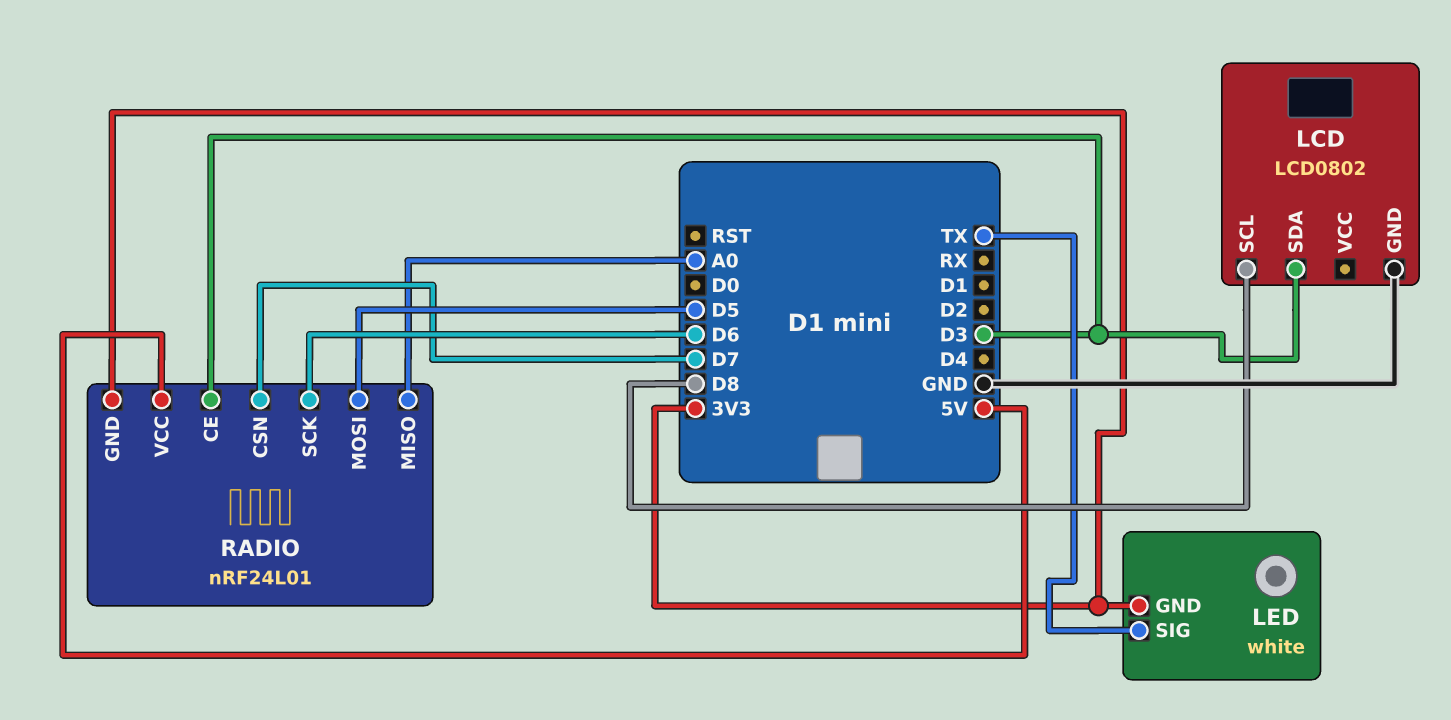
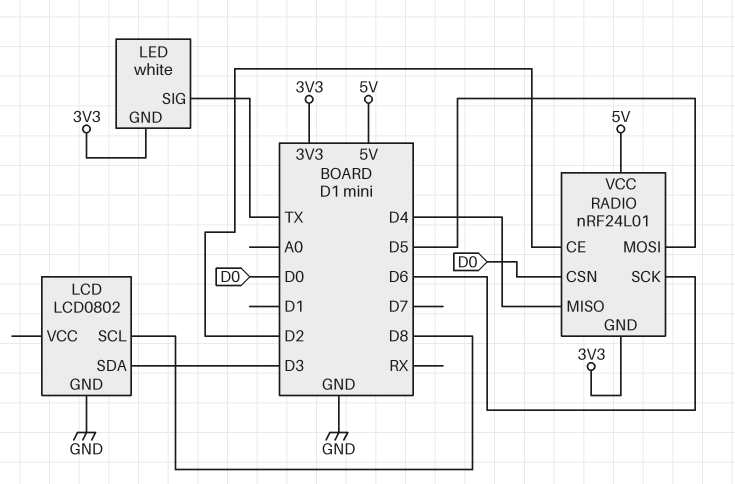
RADIO pin CE: D3 -> D2
RADIO pin CSN: D7 -> D0
RADIO pin MISO: A0 -> D4

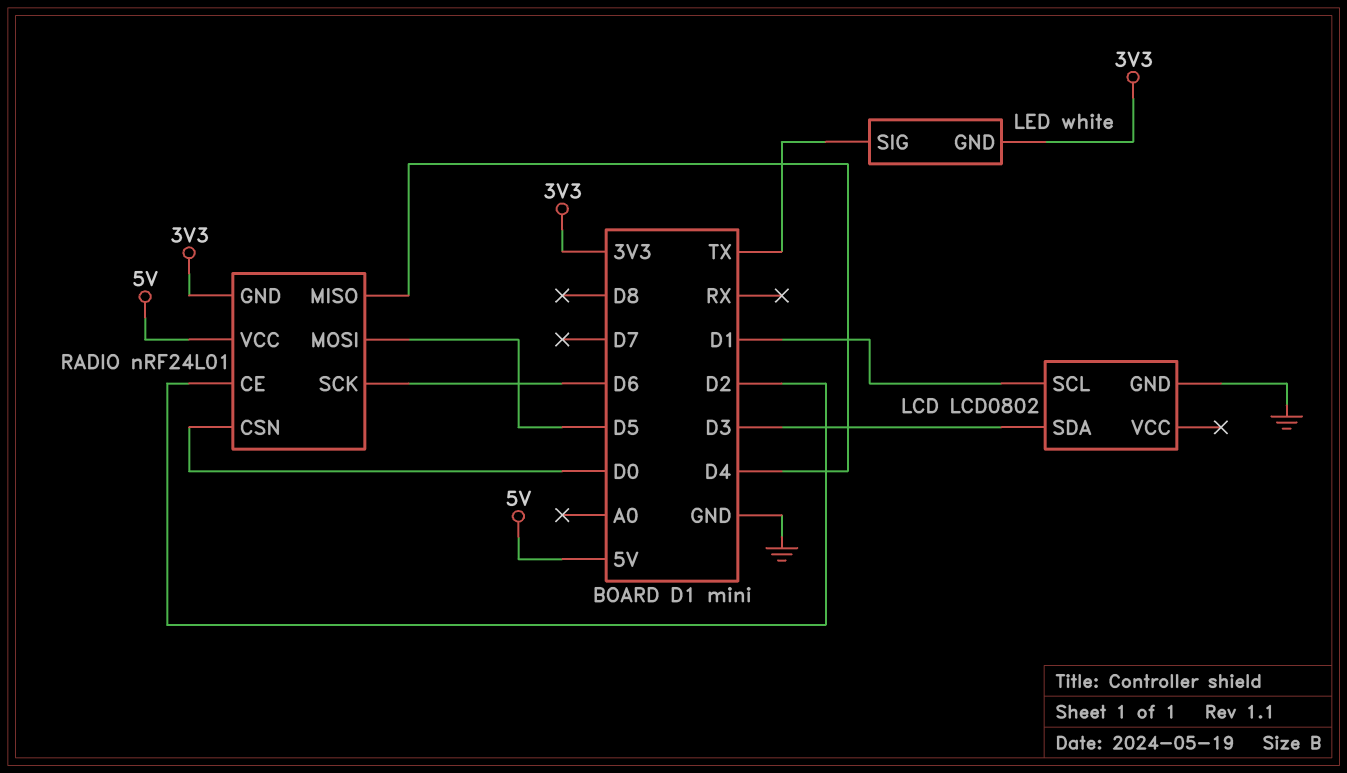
LCD pin SCL: D8 -> D1

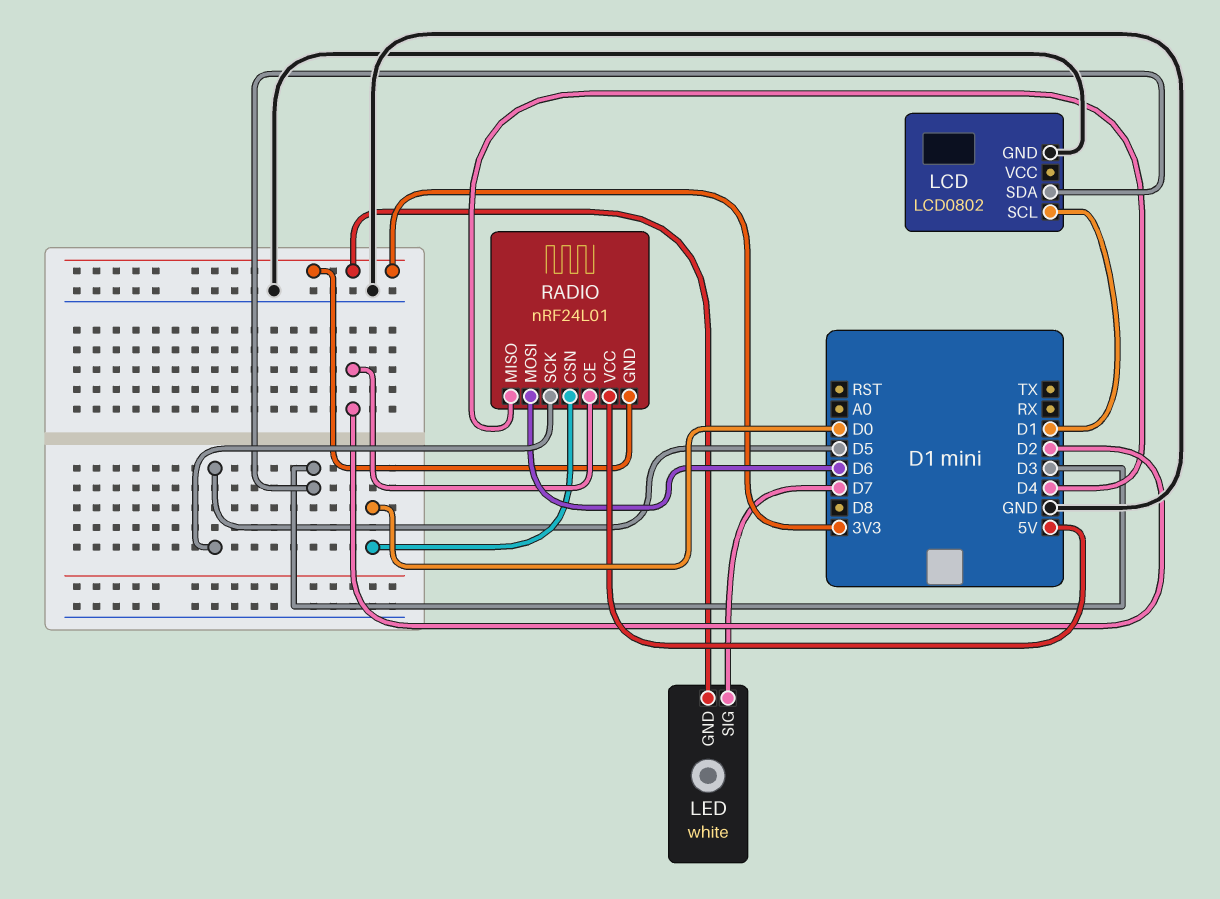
LED pin SIG: TX -> D7
RADIO pin MOSI: D5 -> D6
RADIO pin SCK: D6 -> D5

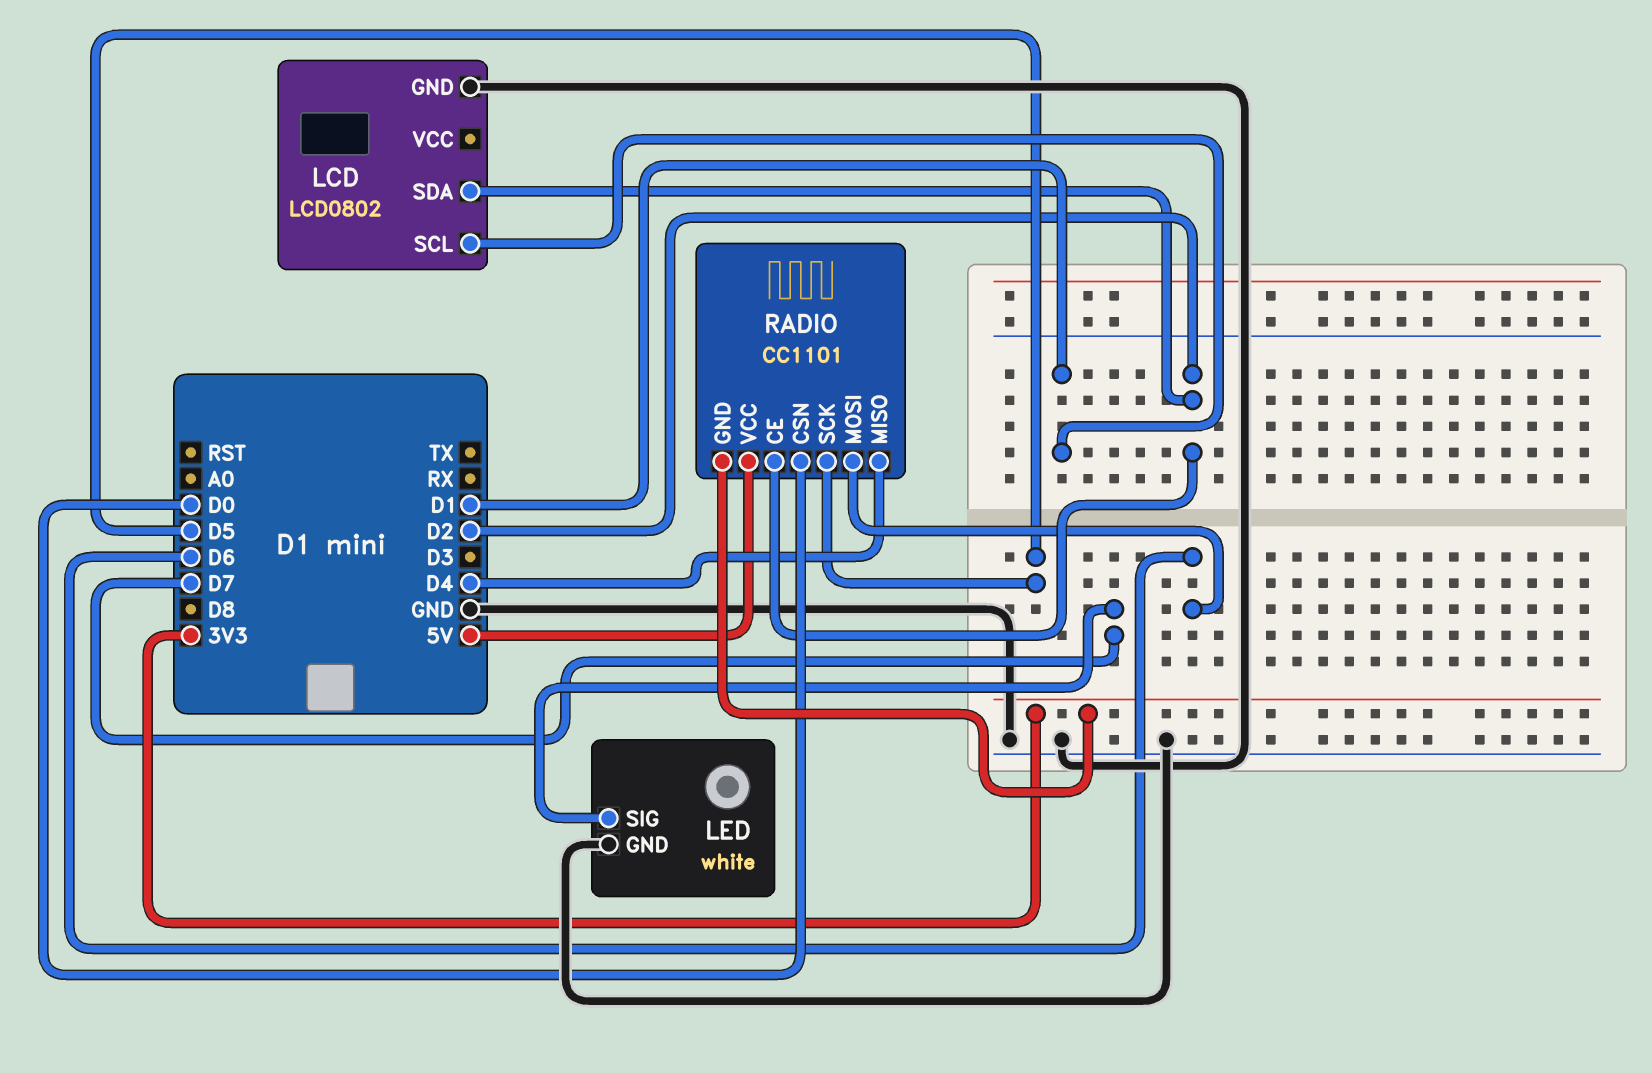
LCD pin SDA: D3 -> D2
LED pin GND: 3V3 -> GND
RADIO: nRF24L01 -> CC1101

